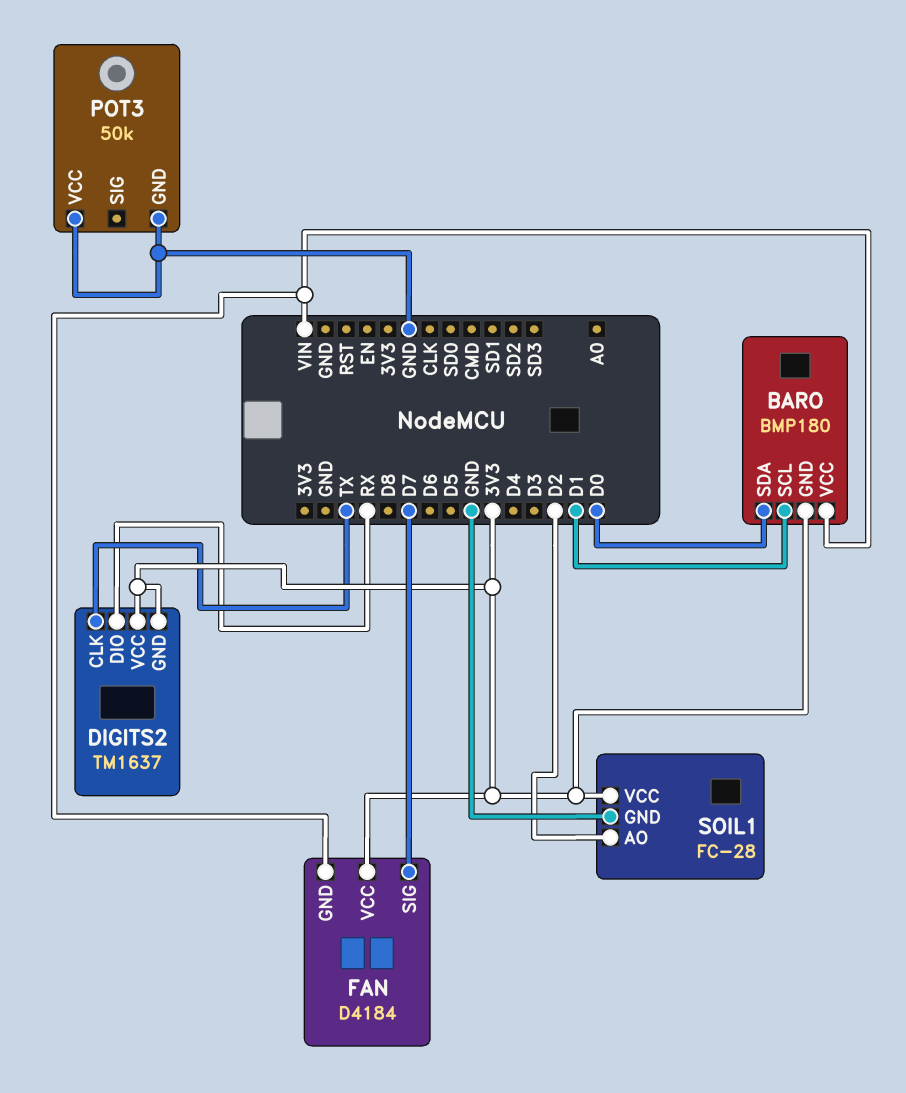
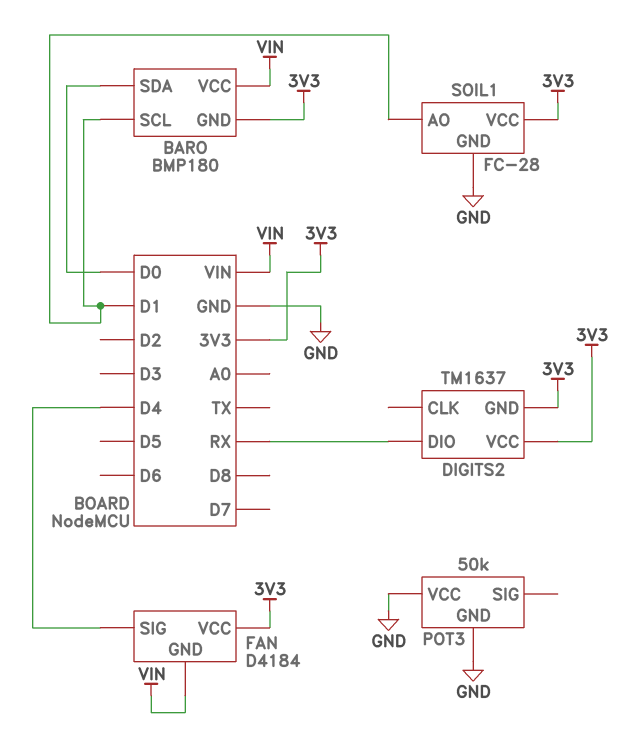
DIGITS2 pin CLK: TX -> none
FAN pin SIG: D7 -> D4
SOIL1 pin AO: D2 -> D1

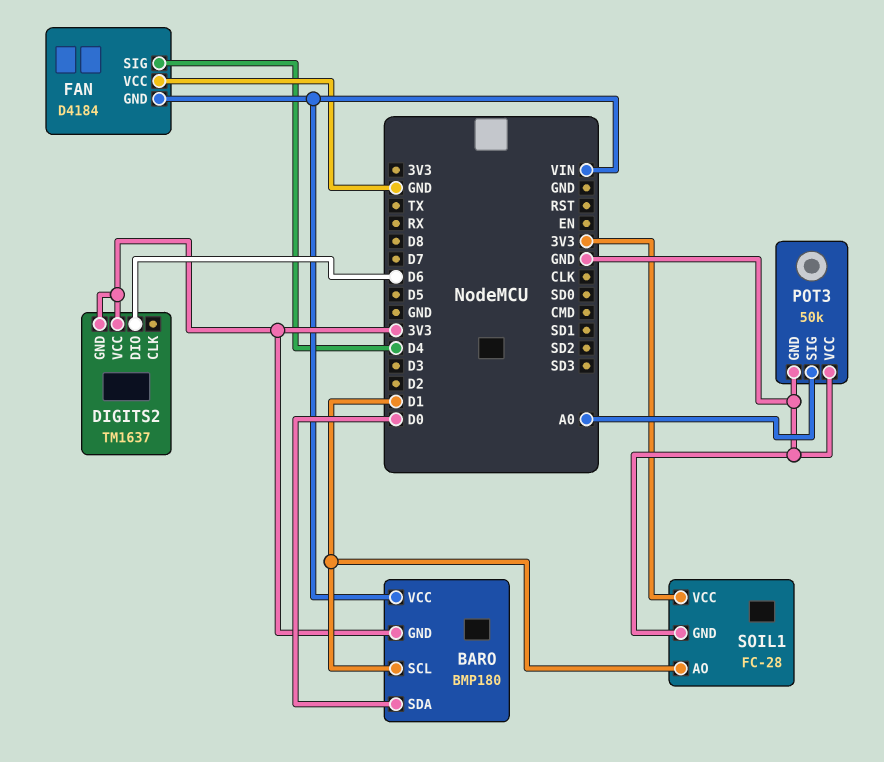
DIGITS2 pin DIO: RX -> D6
FAN pin VCC: 3V3 -> GND
POT3 pin SIG: none -> A0

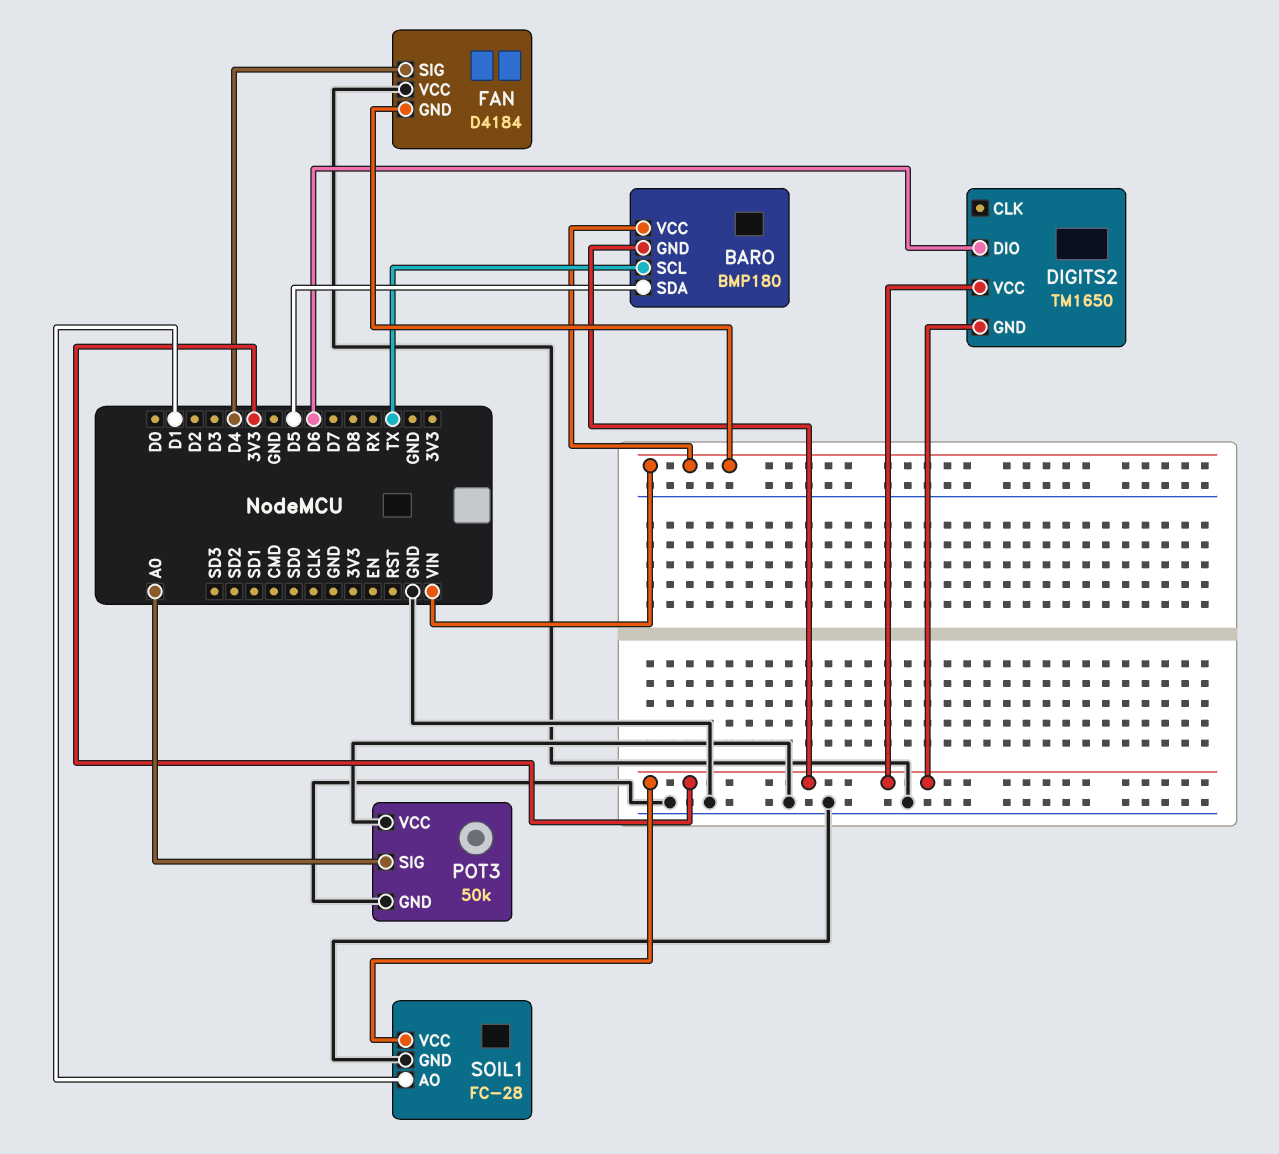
BARO pin SCL: D1 -> TX
BARO pin SDA: D0 -> D5
DIGITS2: TM1637 -> TM1650

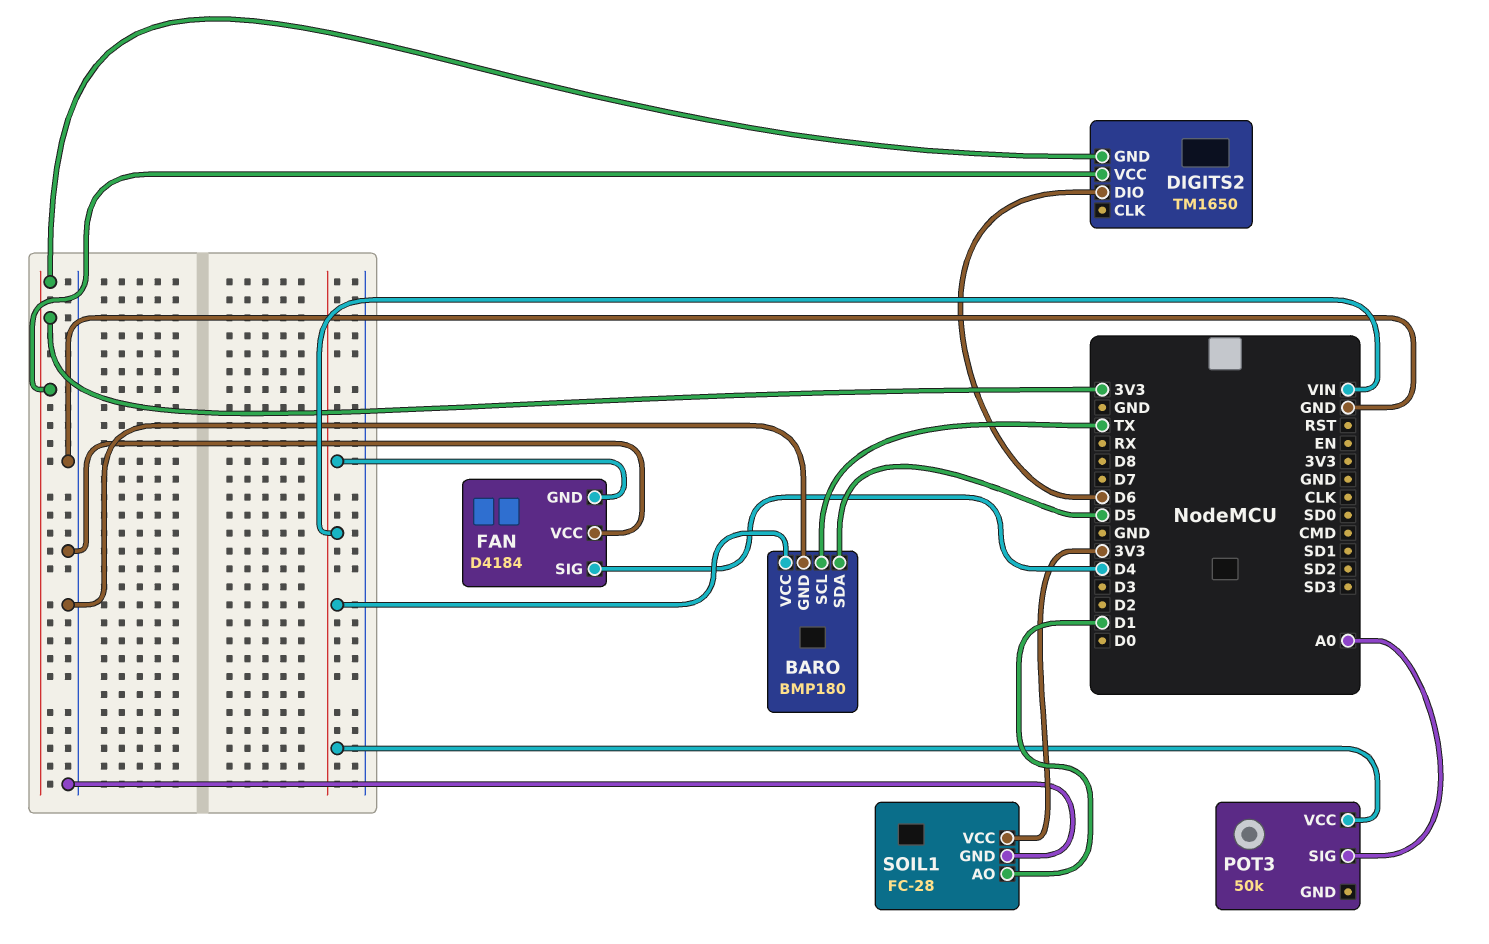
BARO pin GND: 3V3 -> GND
POT3 pin GND: GND -> none
POT3 pin VCC: GND -> VIN

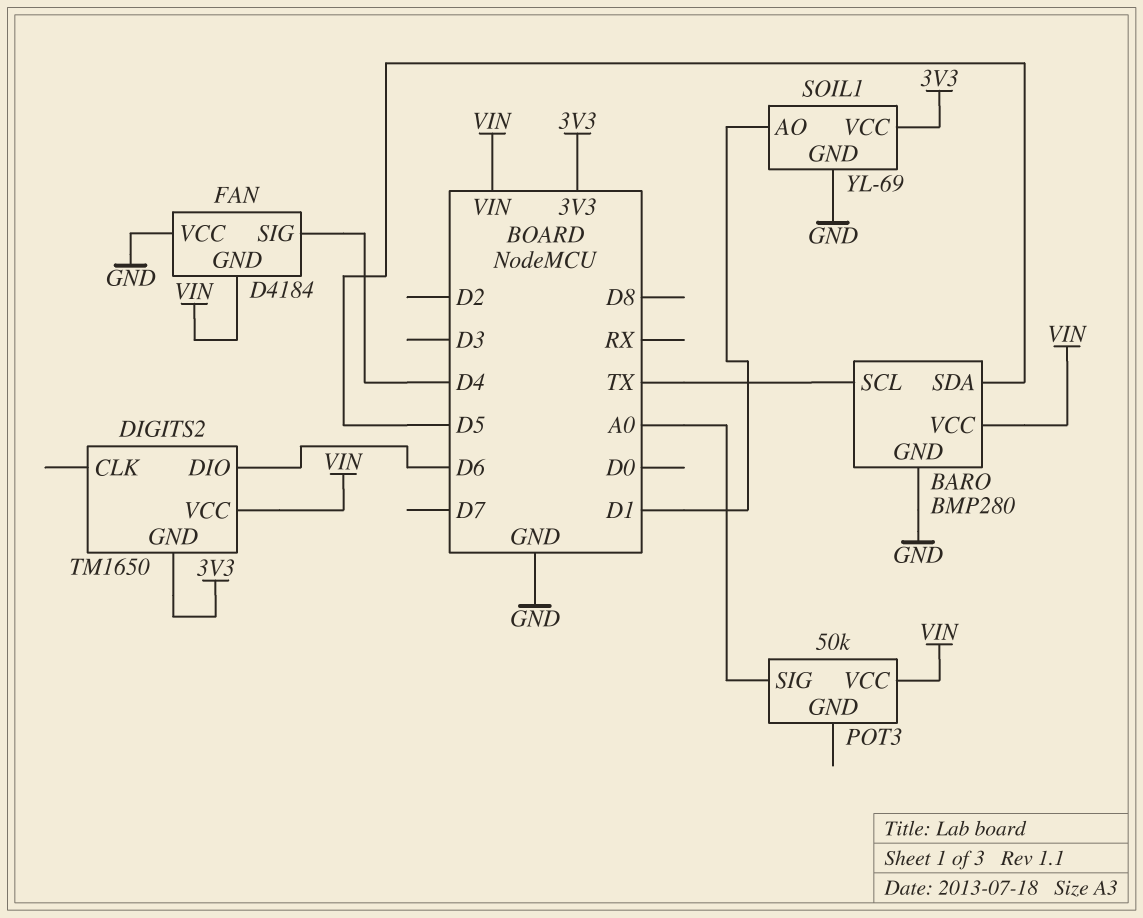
BARO: BMP180 -> BMP280
DIGITS2 pin VCC: 3V3 -> VIN
SOIL1: FC-28 -> YL-69

